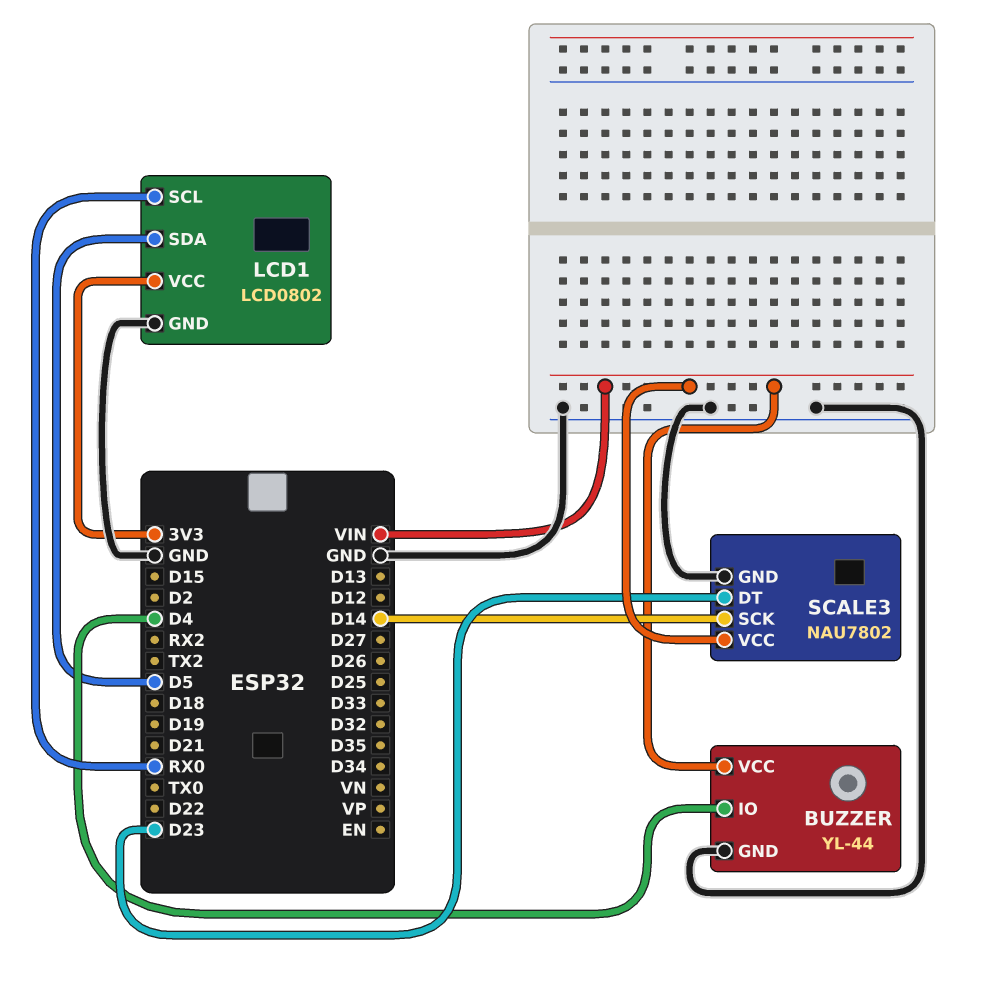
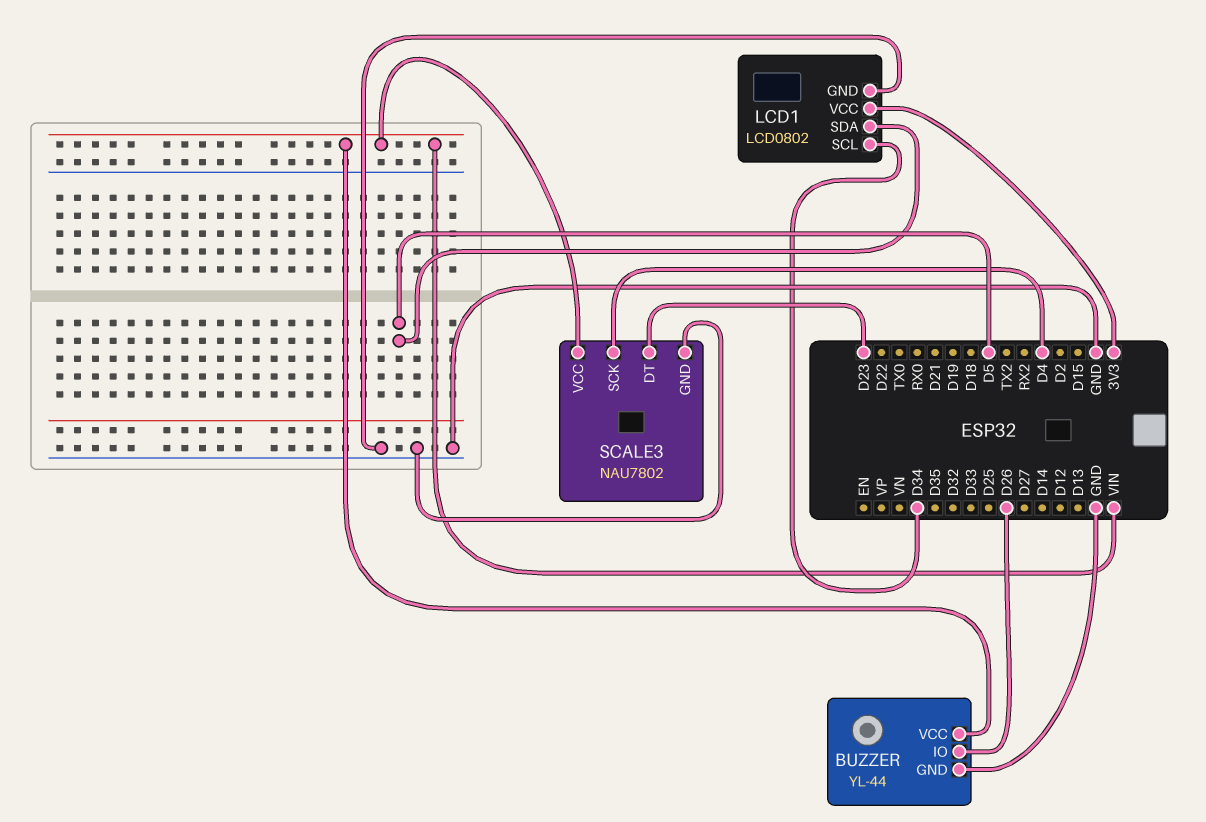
BUZZER pin IO: D4 -> D26
LCD1 pin SCL: RX0 -> D34
SCALE3 pin SCK: D14 -> D4

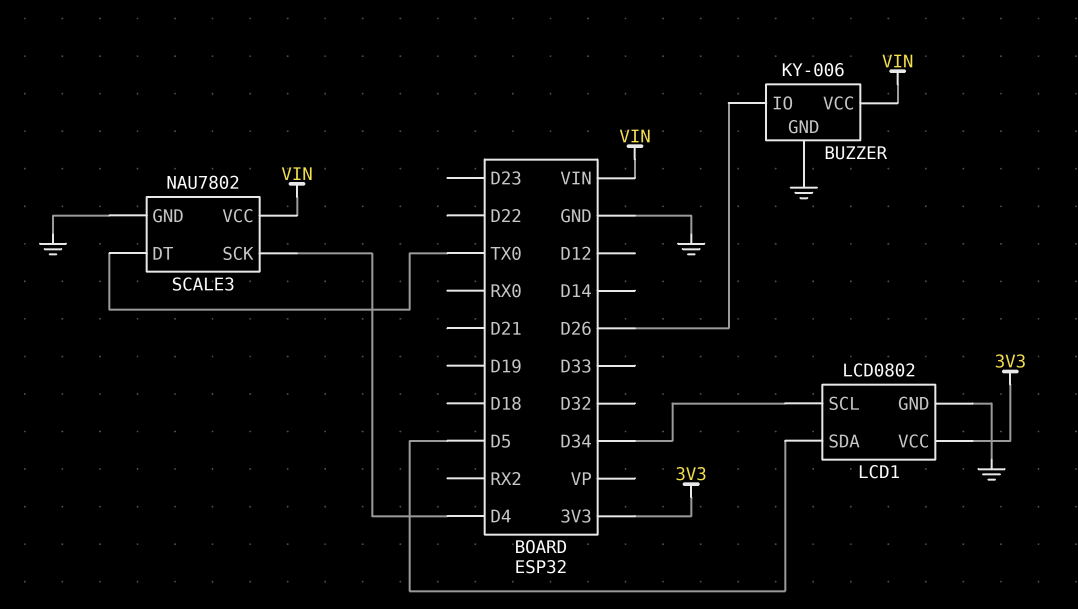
BUZZER: YL-44 -> KY-006
SCALE3 pin DT: D23 -> TX0

